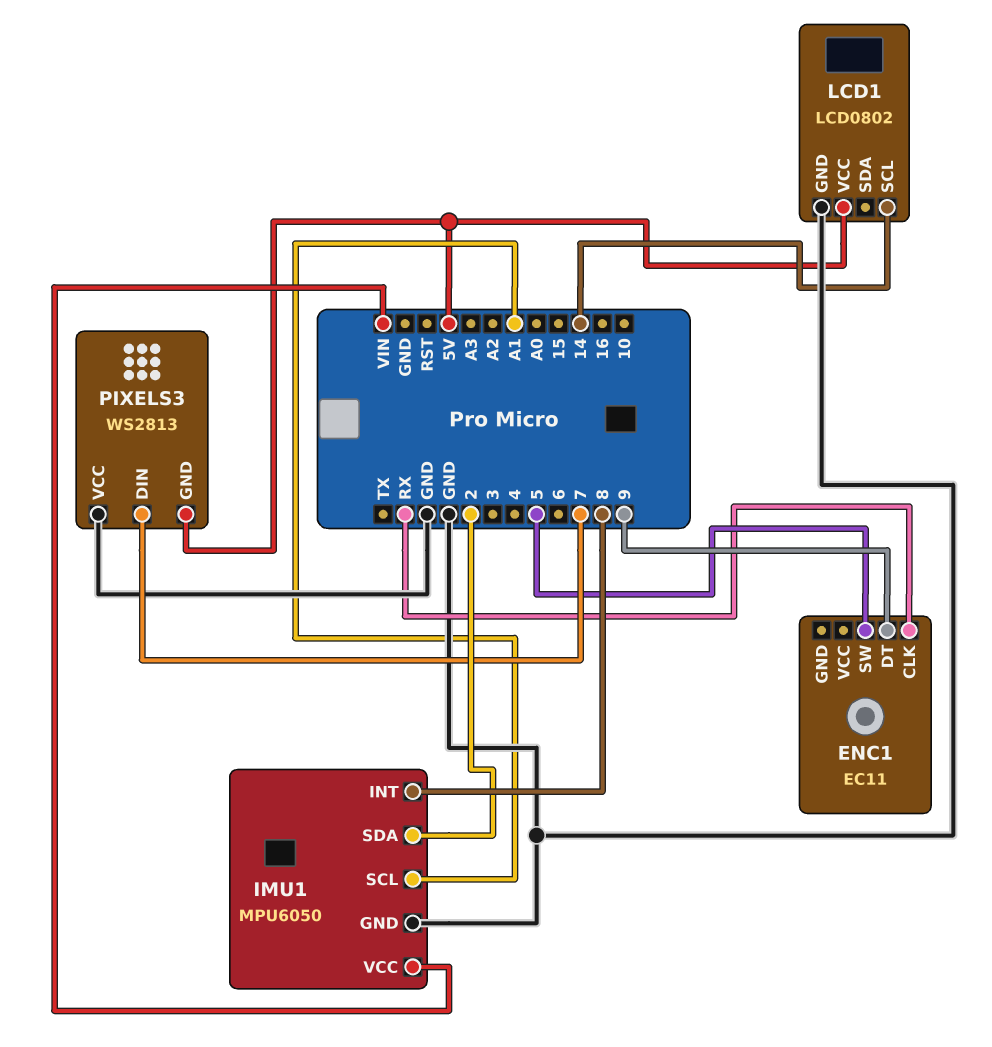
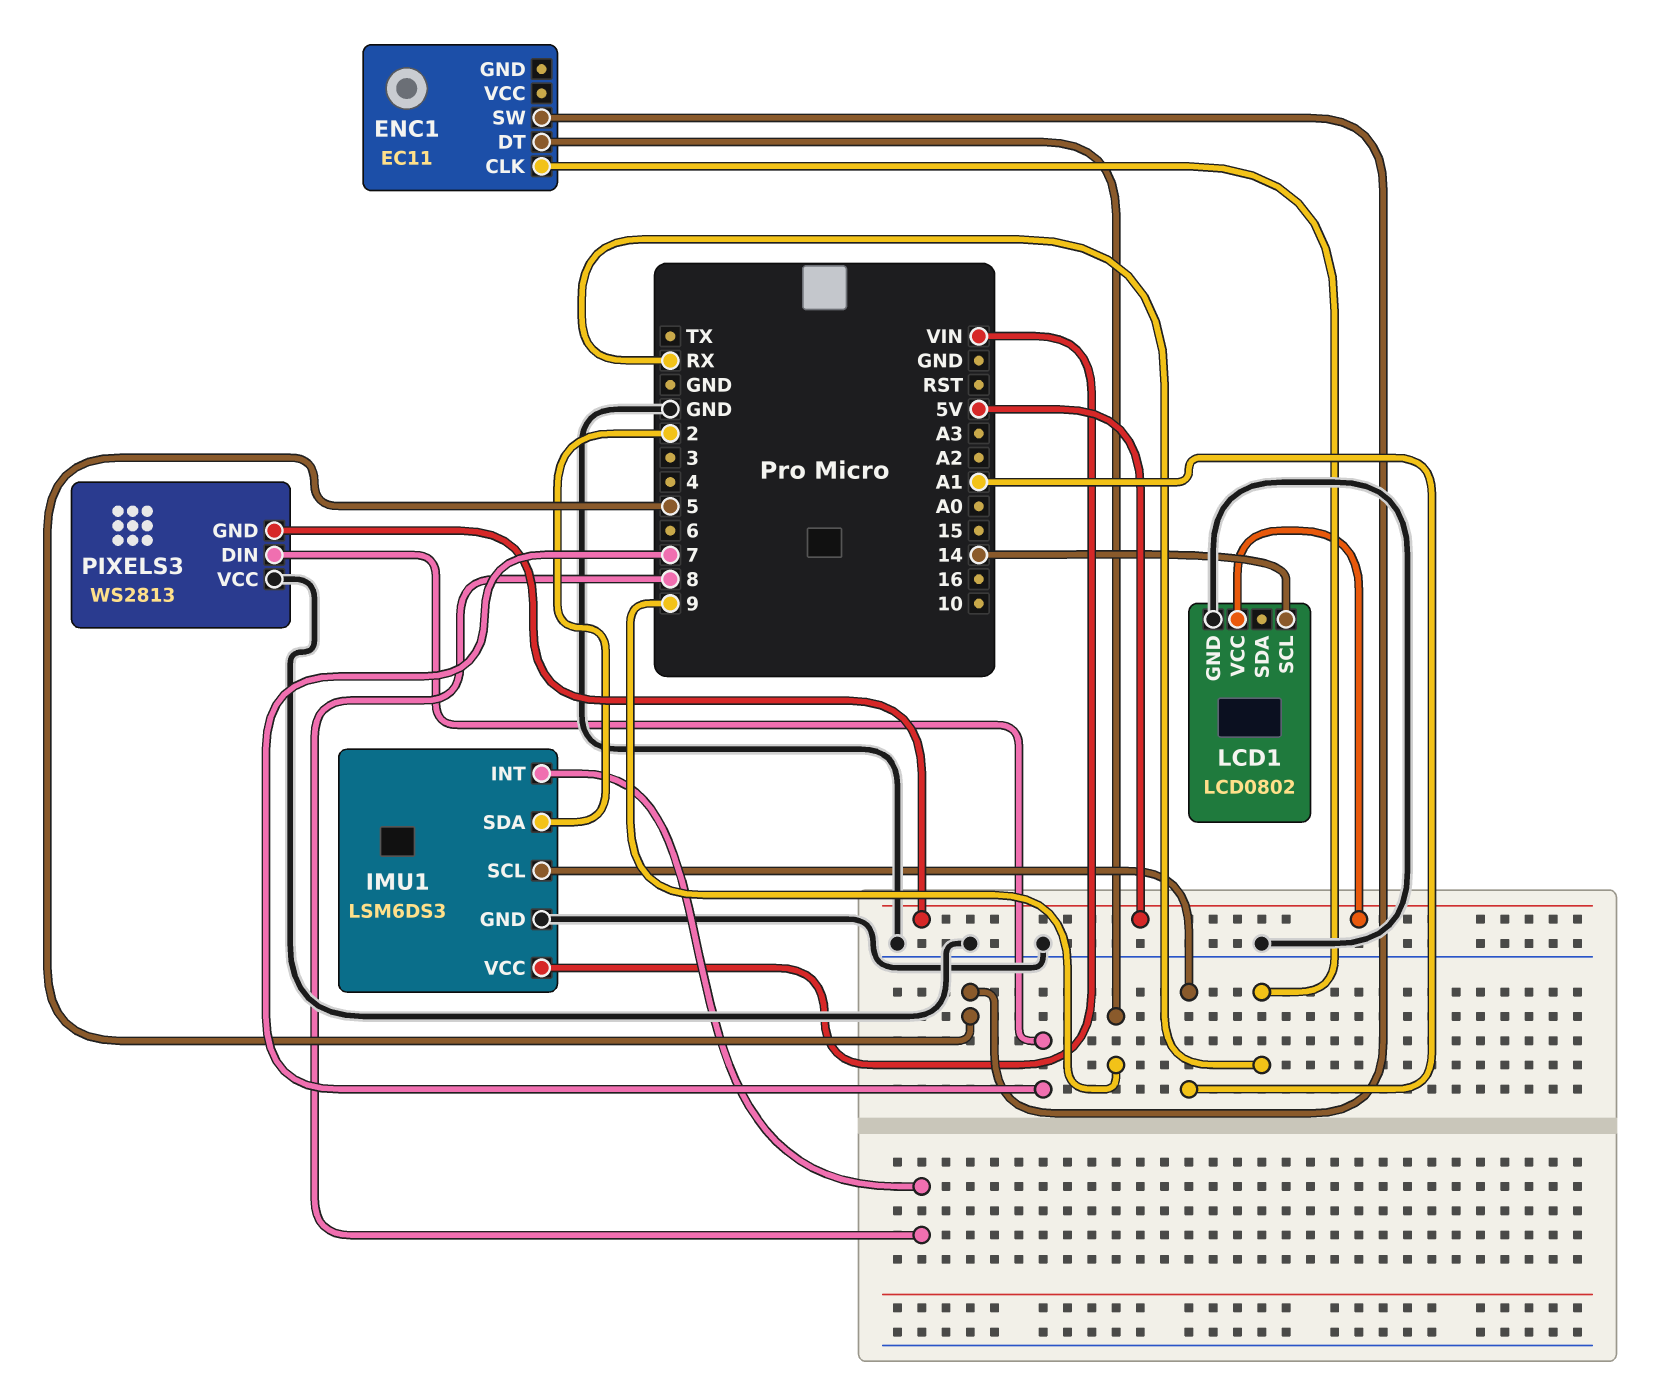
IMU1: MPU6050 -> LSM6DS3

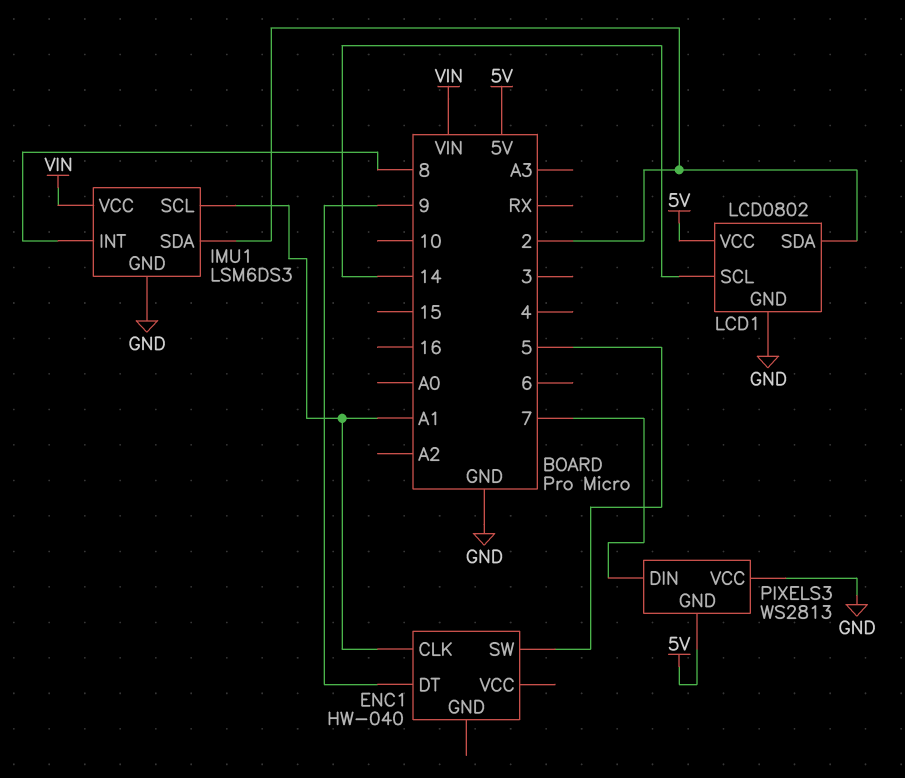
ENC1: EC11 -> HW-040
ENC1 pin CLK: RX -> A1
LCD1 pin SDA: none -> 2

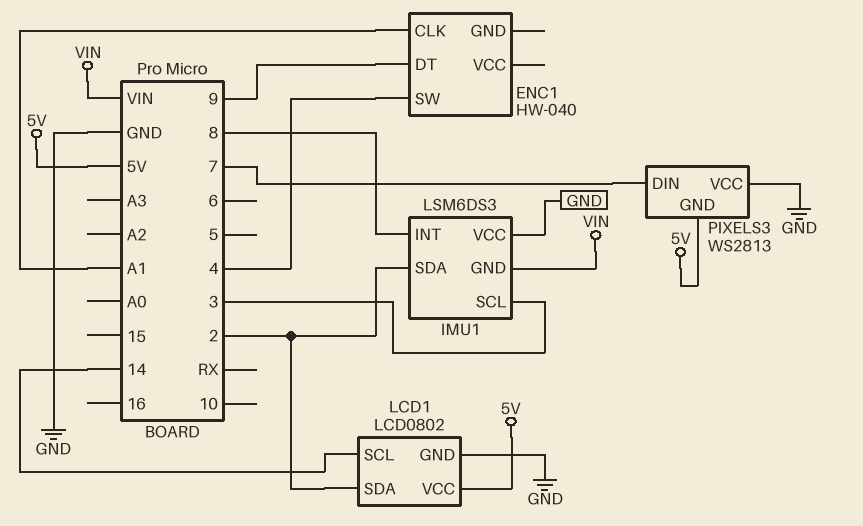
ENC1 pin SW: 5 -> 4
IMU1 pin GND: GND -> VIN
IMU1 pin SCL: A1 -> 3
IMU1 pin VCC: VIN -> GND

